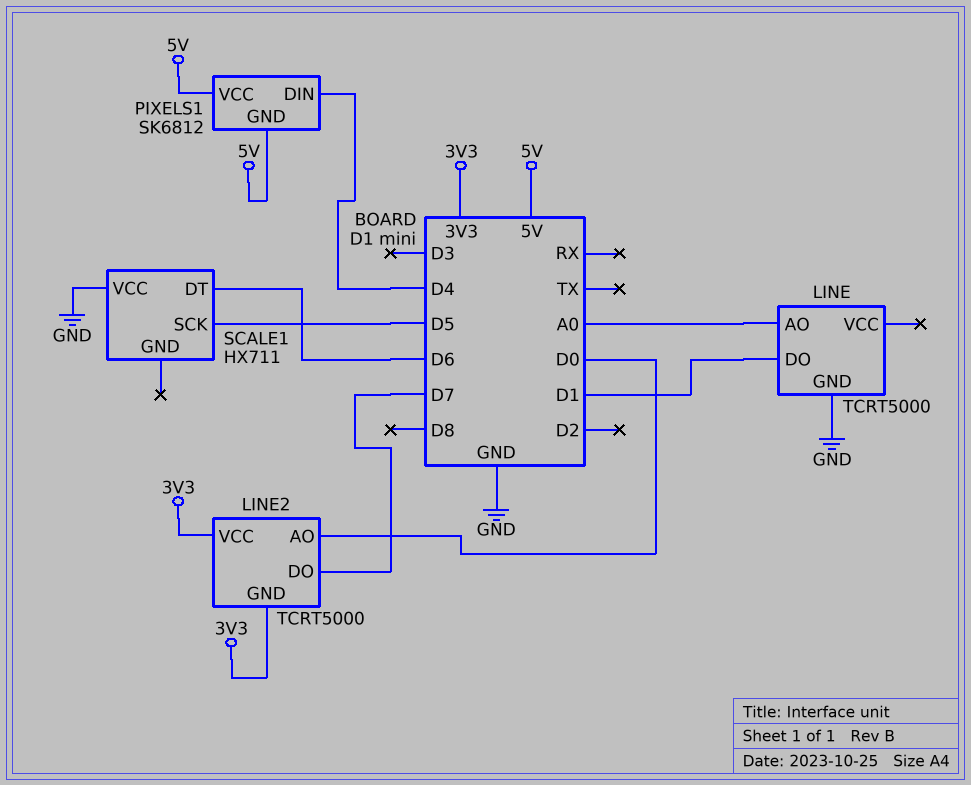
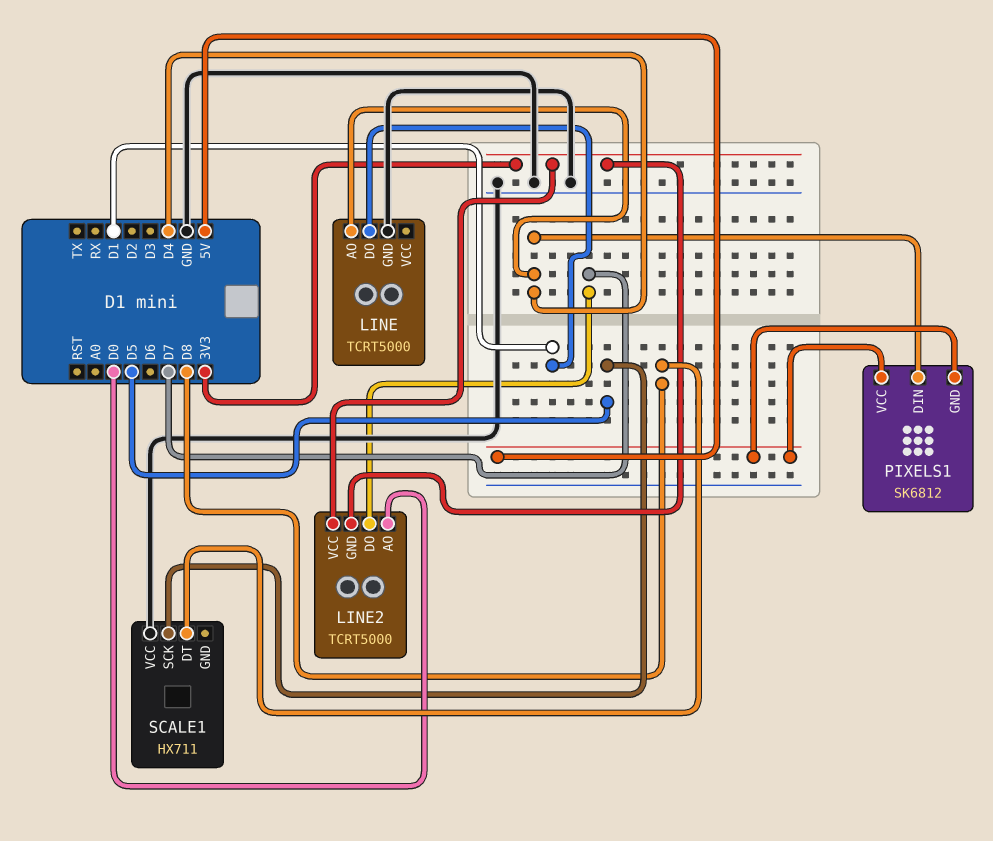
LINE pin AO: A0 -> D4
SCALE1 pin DT: D6 -> D8

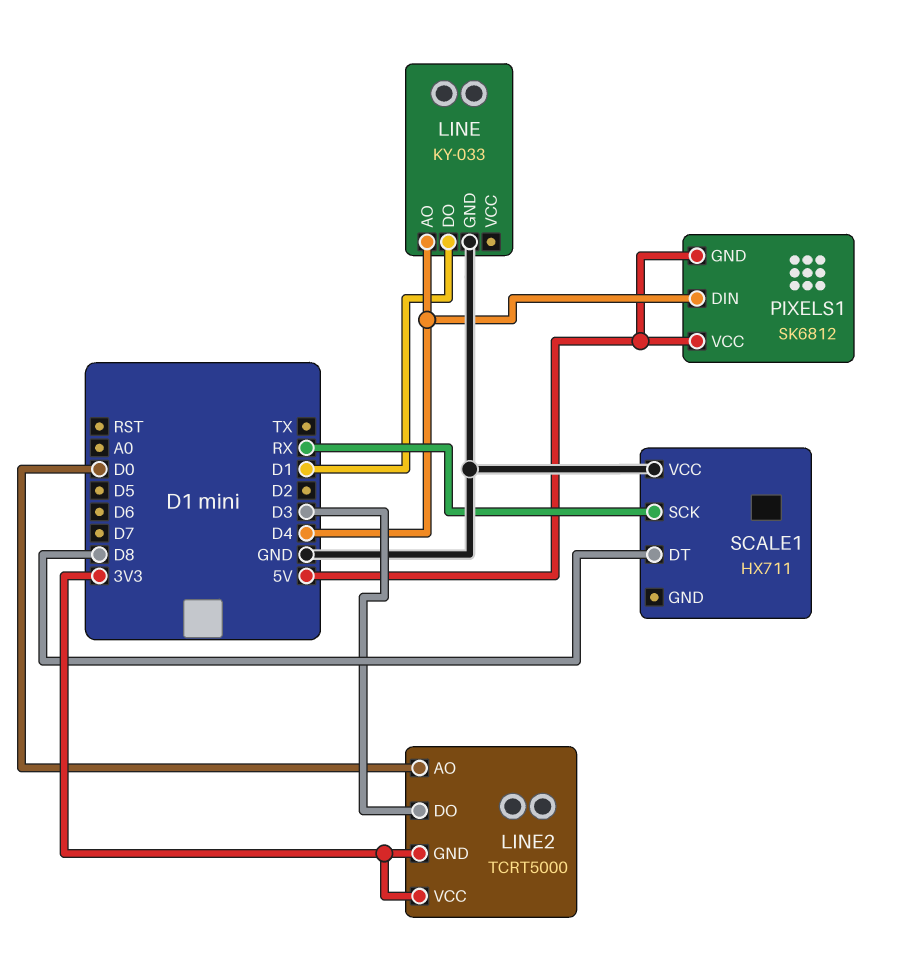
LINE: TCRT5000 -> KY-033
LINE2 pin DO: D7 -> D3
SCALE1 pin SCK: D5 -> RX

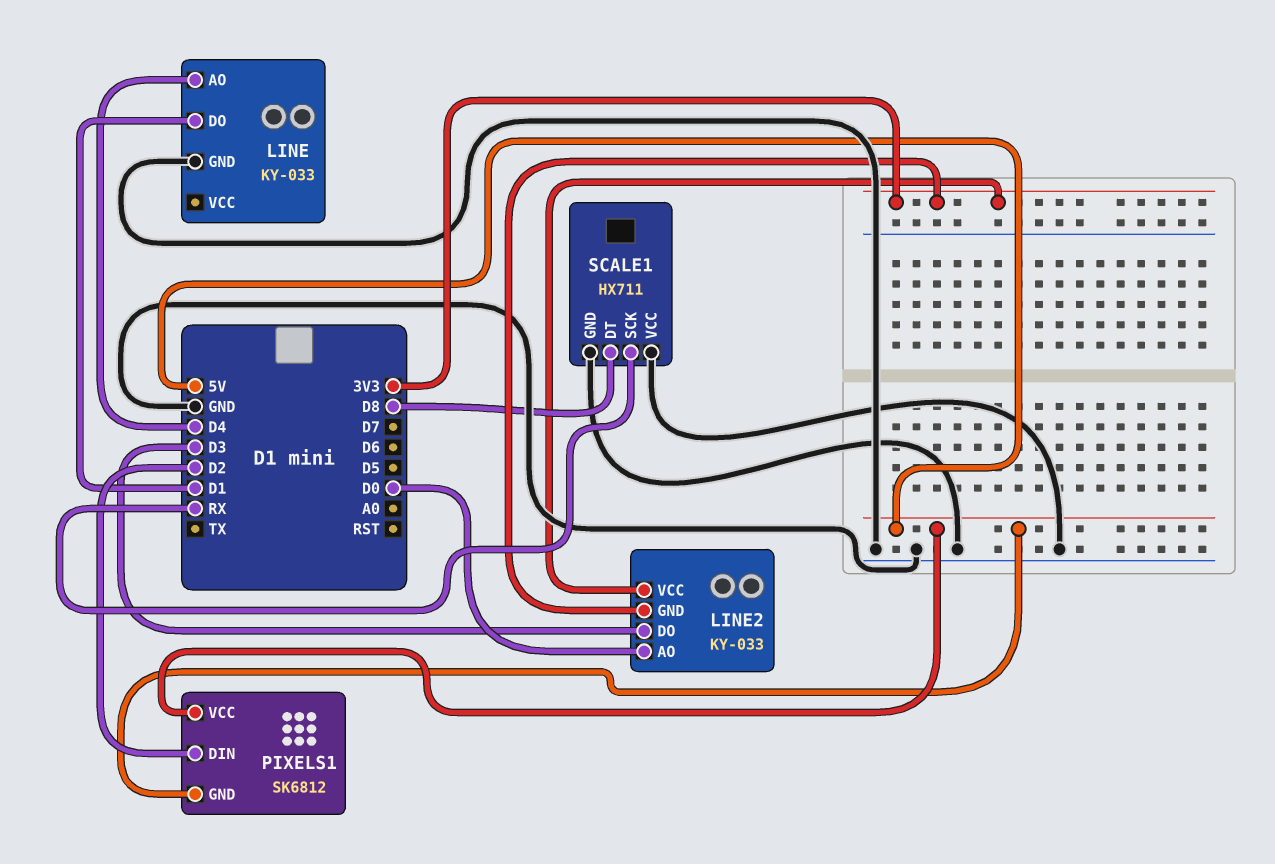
LINE2: TCRT5000 -> KY-033
PIXELS1 pin DIN: D4 -> D2
SCALE1 pin GND: none -> GND

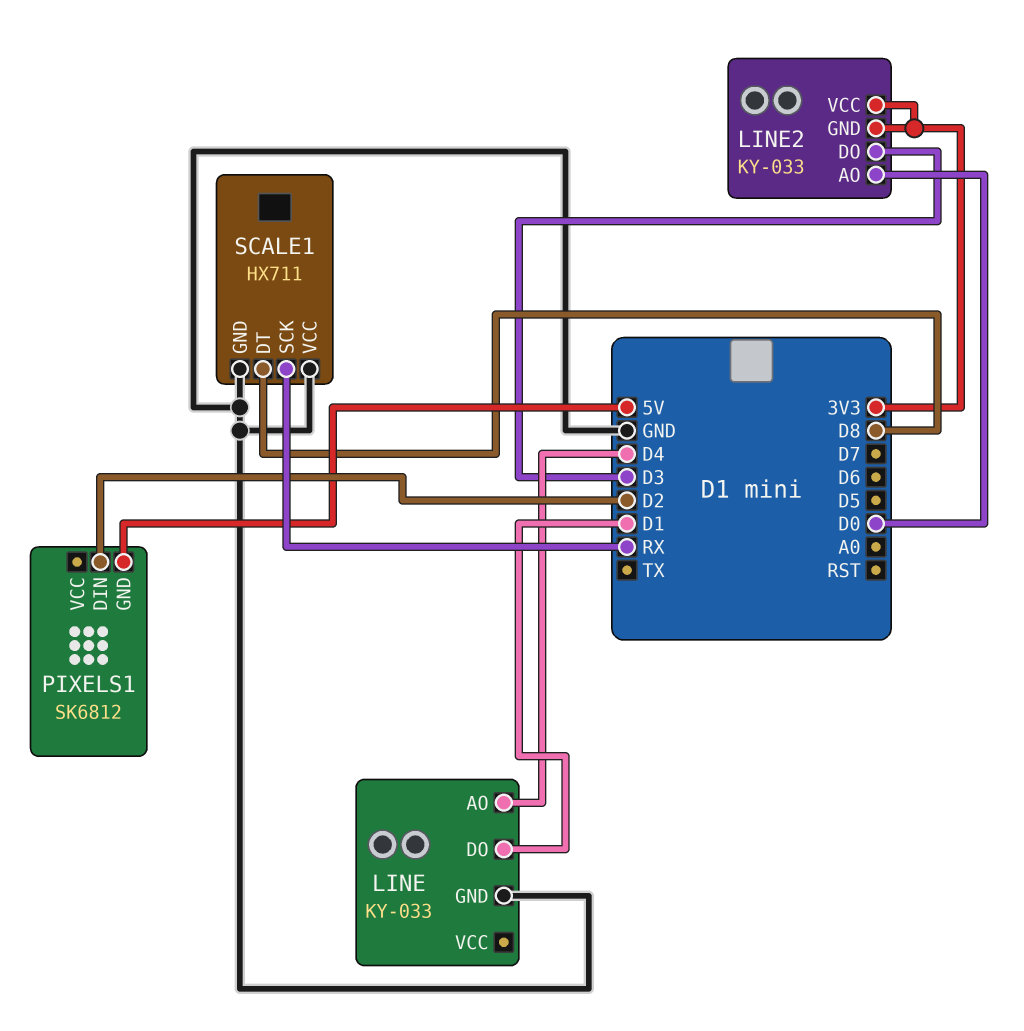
PIXELS1 pin VCC: 5V -> none

